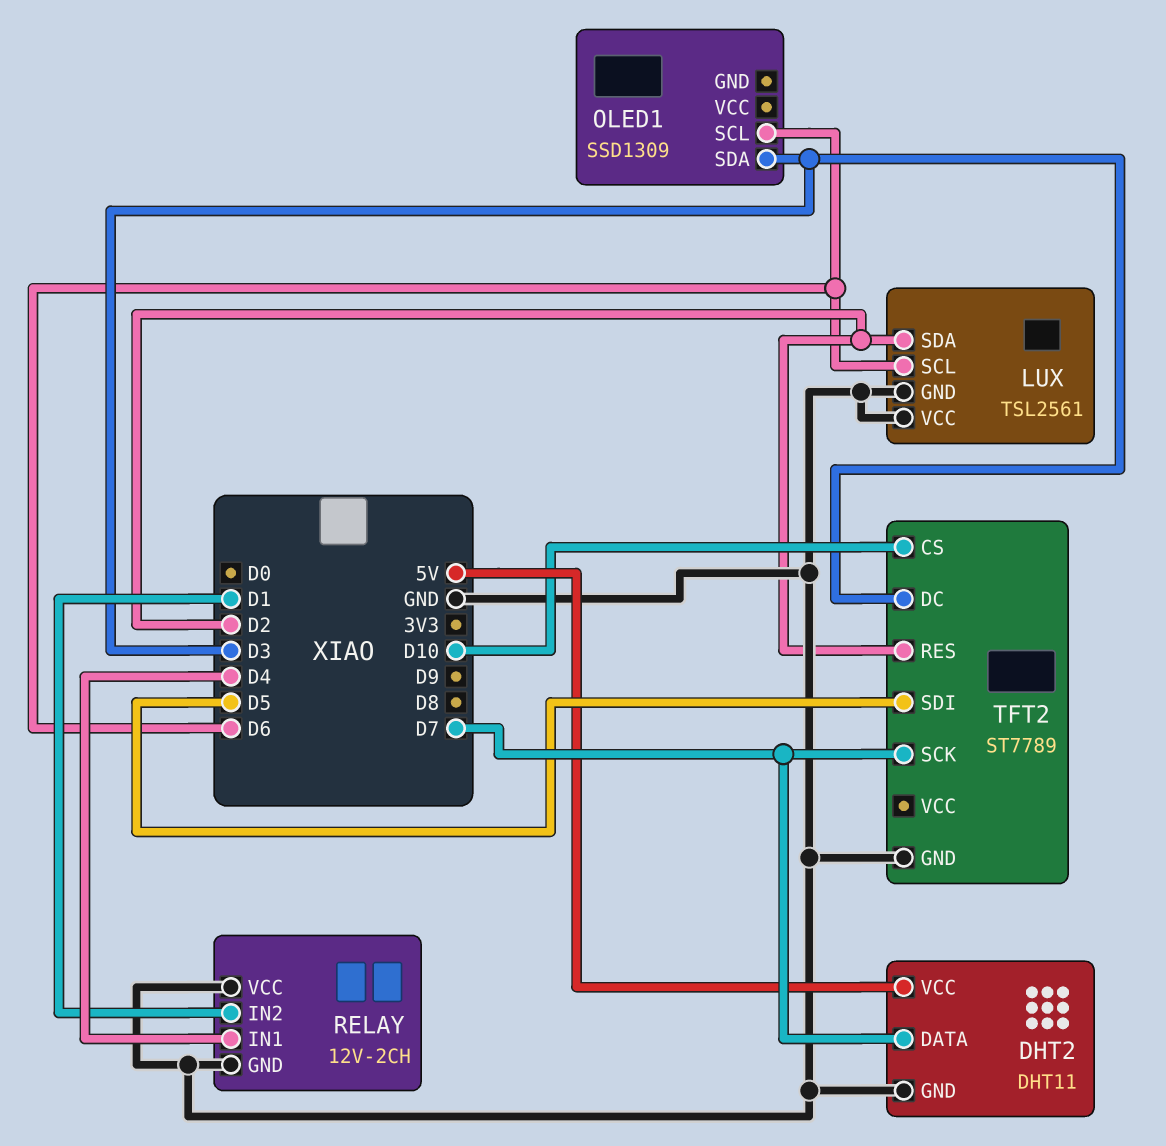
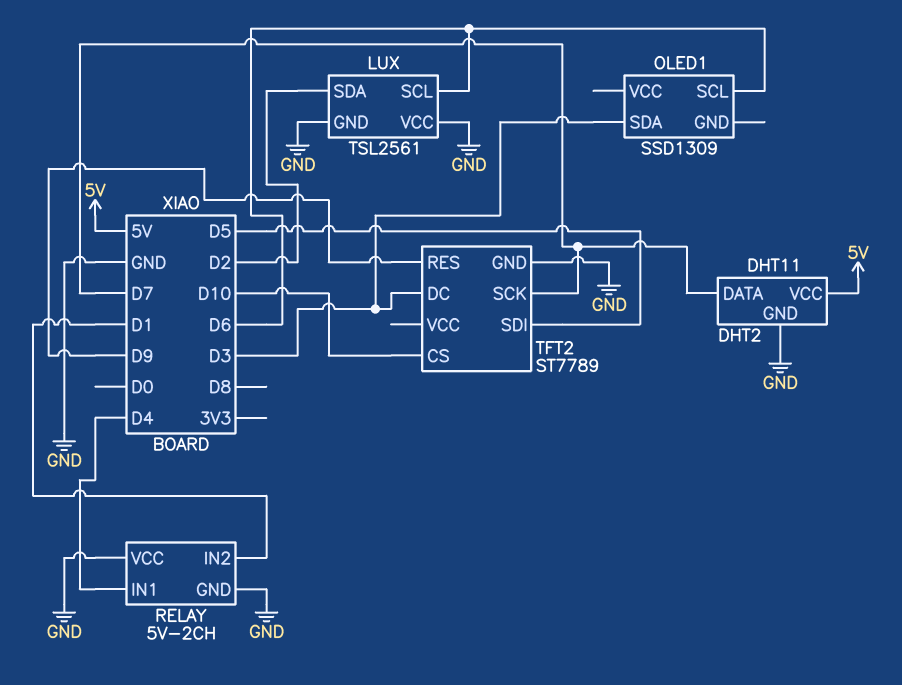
RELAY: 12V-2CH -> 5V-2CH
TFT2 pin RES: D2 -> D9

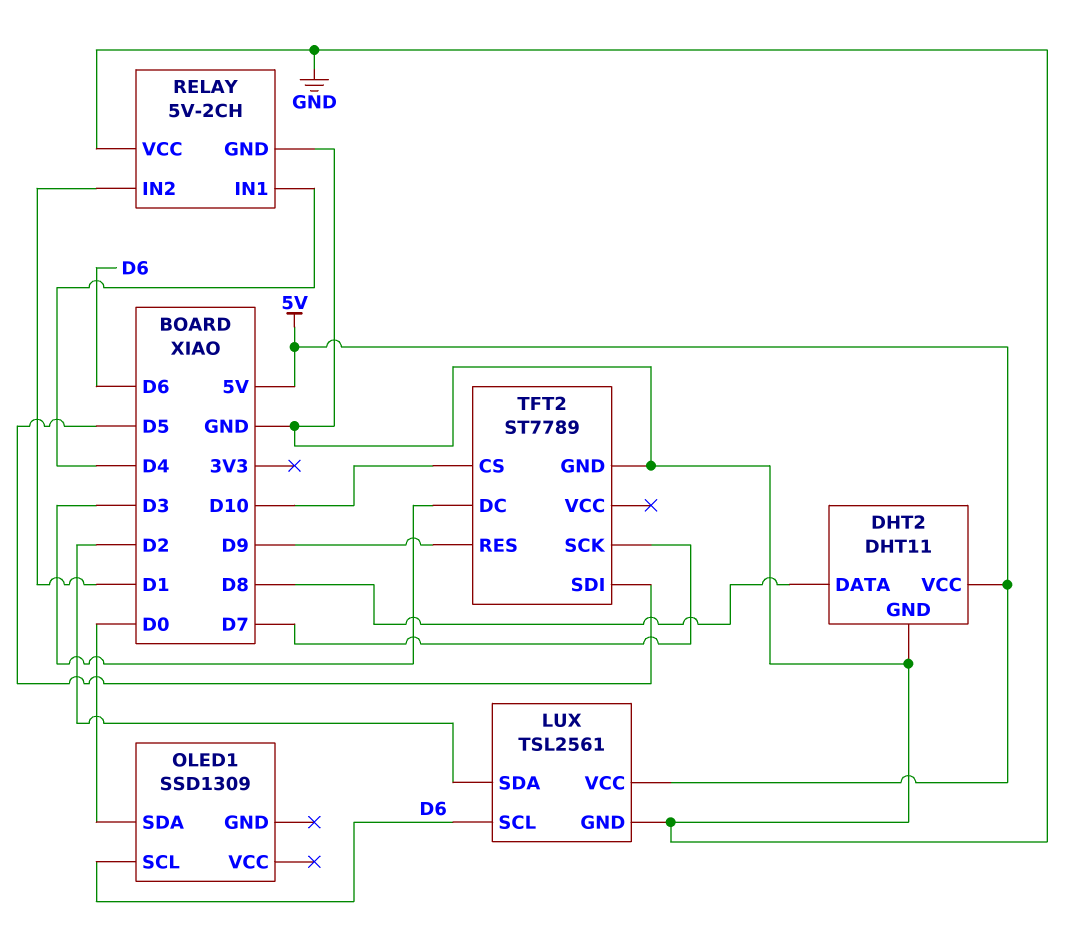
DHT2 pin DATA: D7 -> D8
LUX pin VCC: GND -> 5V
OLED1 pin SDA: D3 -> D0

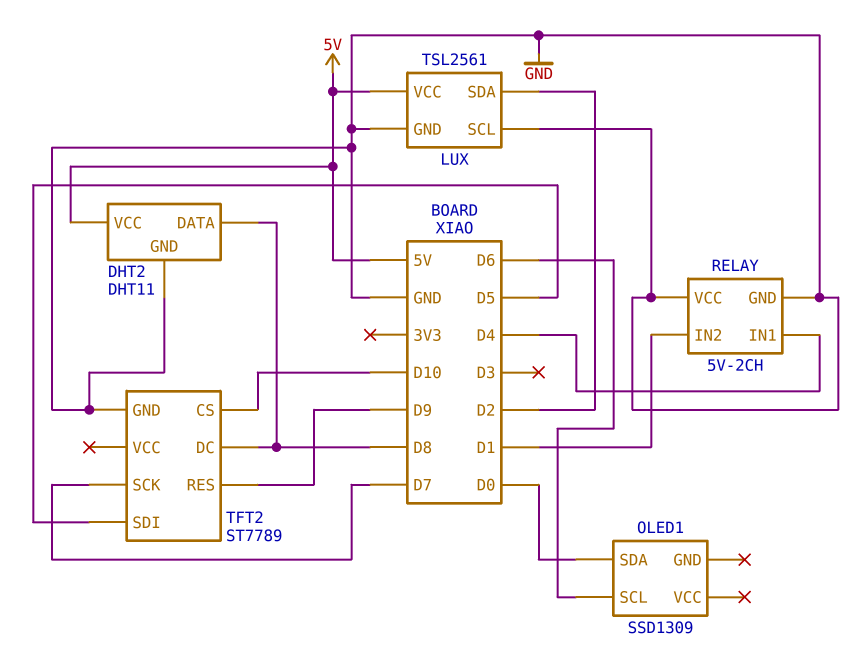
LUX pin SCL: D6 -> GND
TFT2 pin DC: D3 -> D8

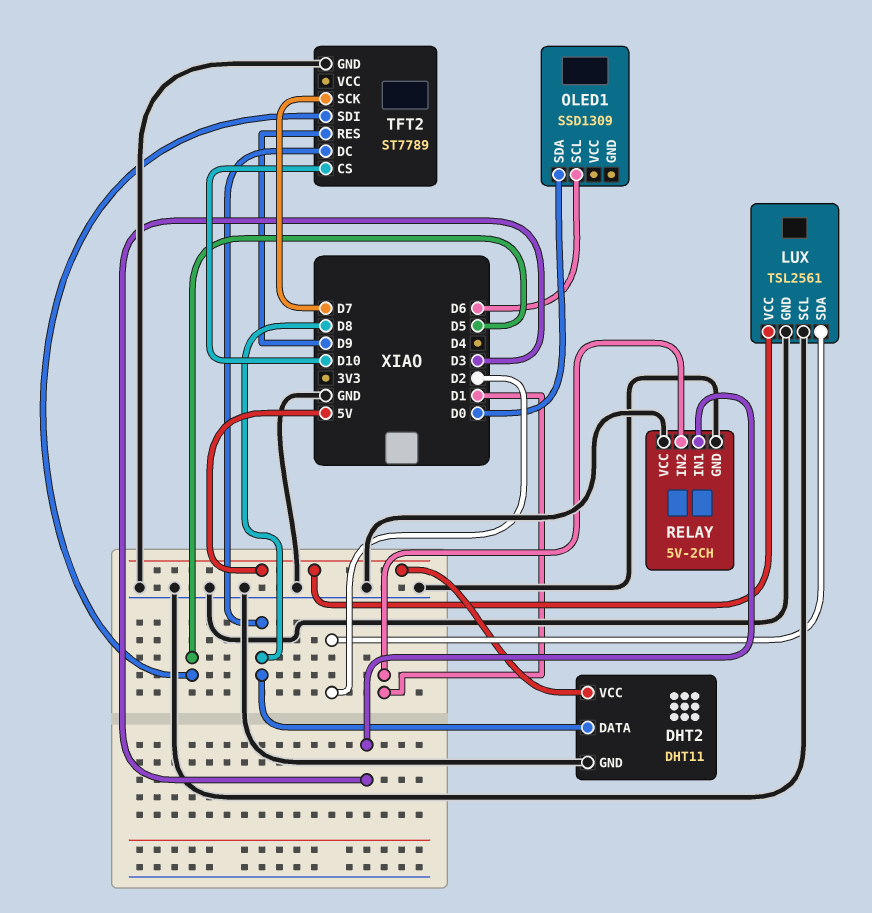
RELAY pin IN1: D4 -> D3

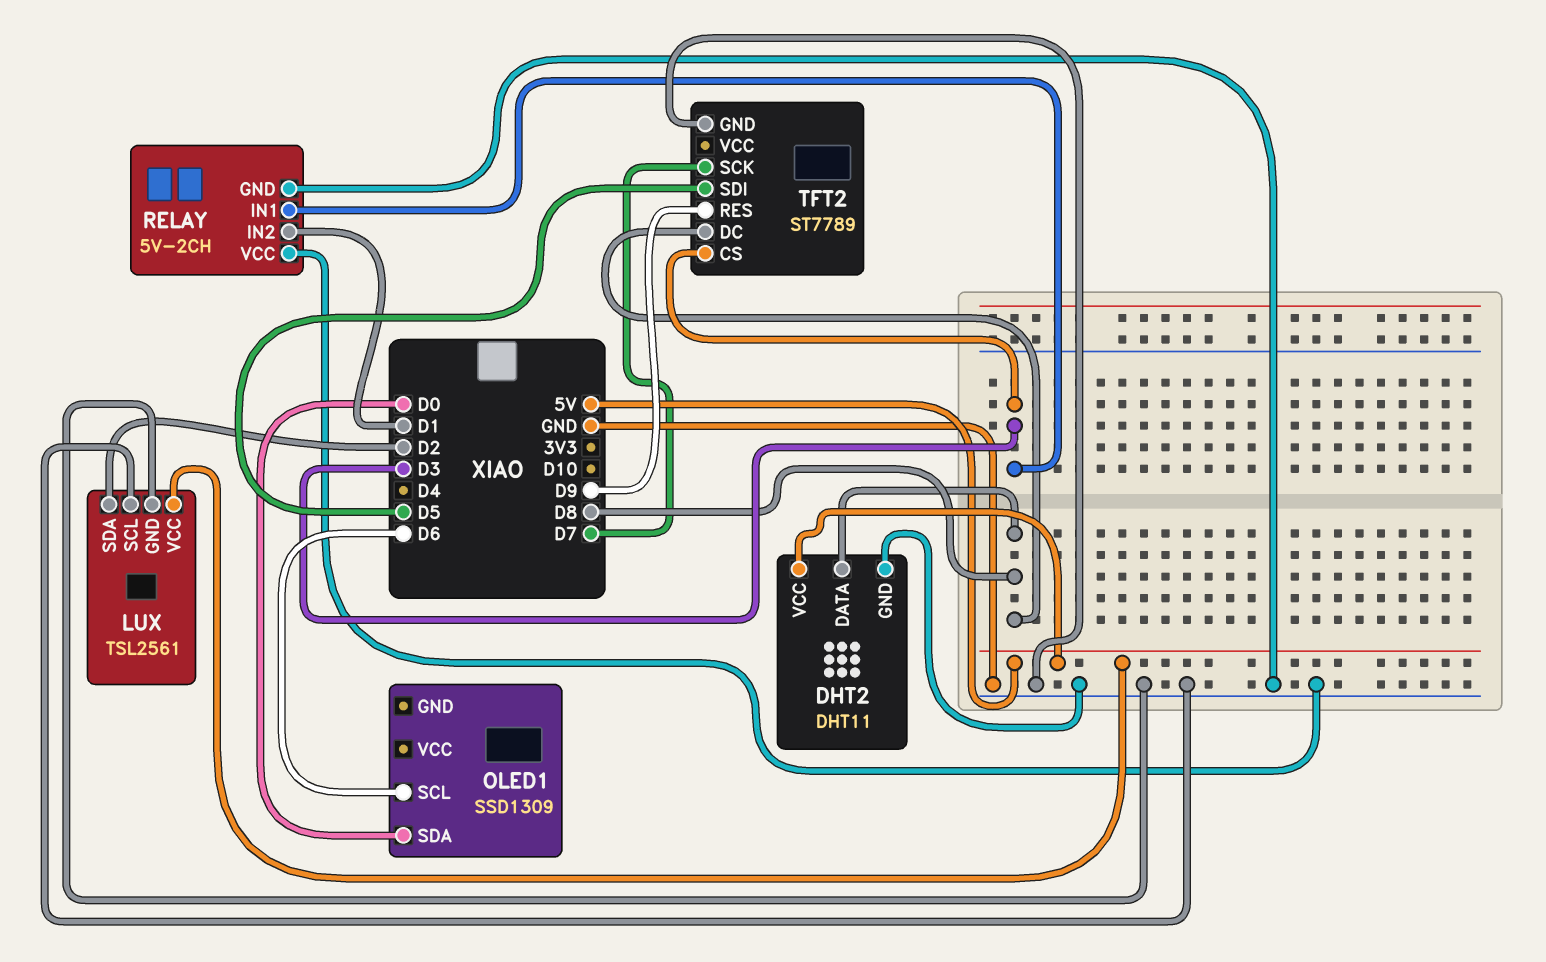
TFT2 pin CS: D10 -> D3

